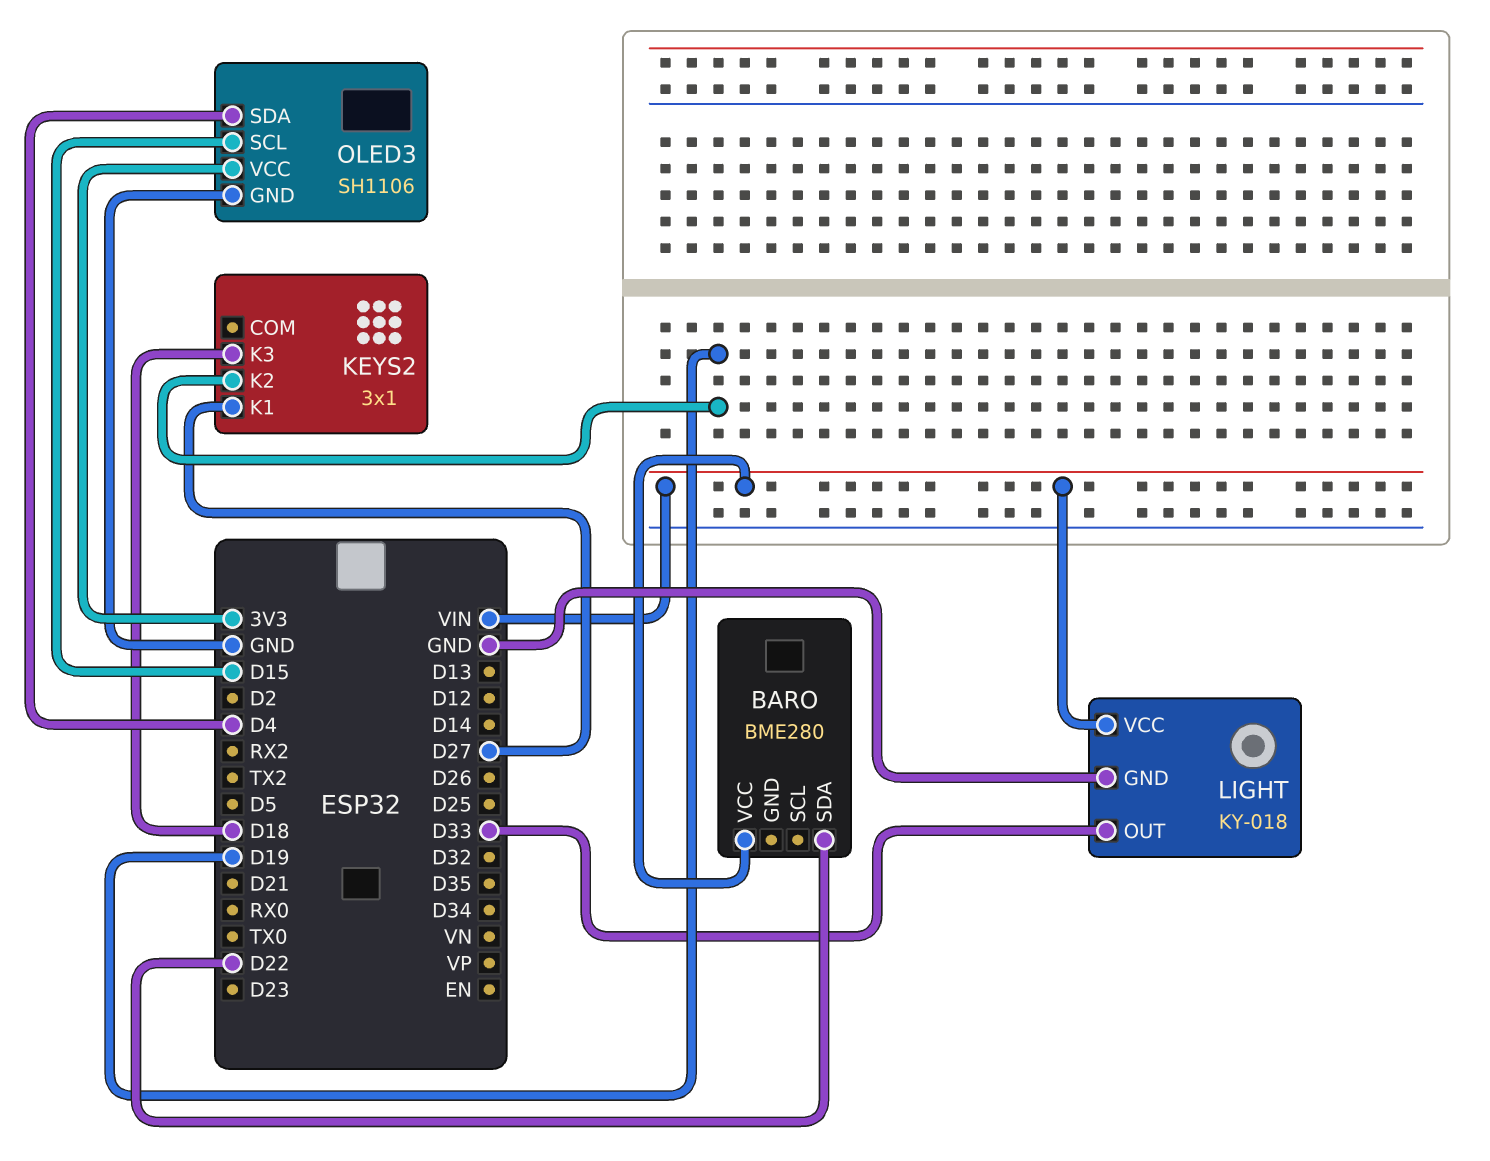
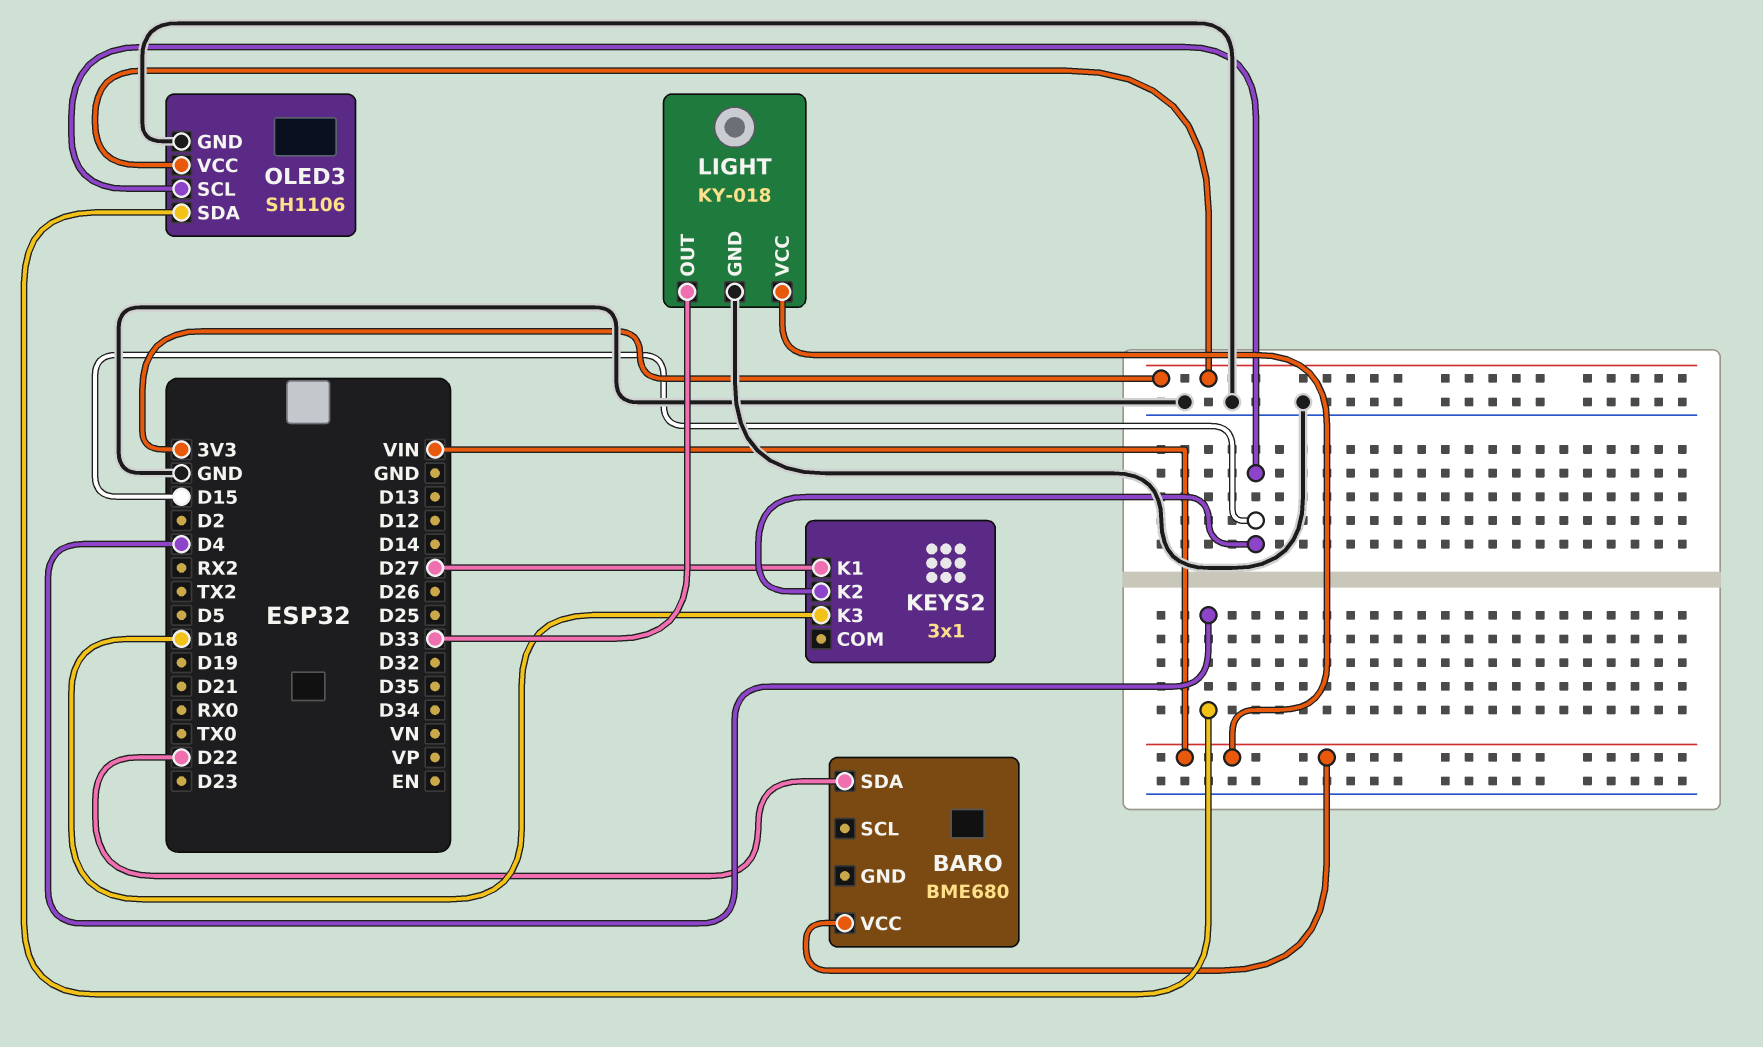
BARO: BME280 -> BME680
KEYS2 pin K2: D19 -> D15

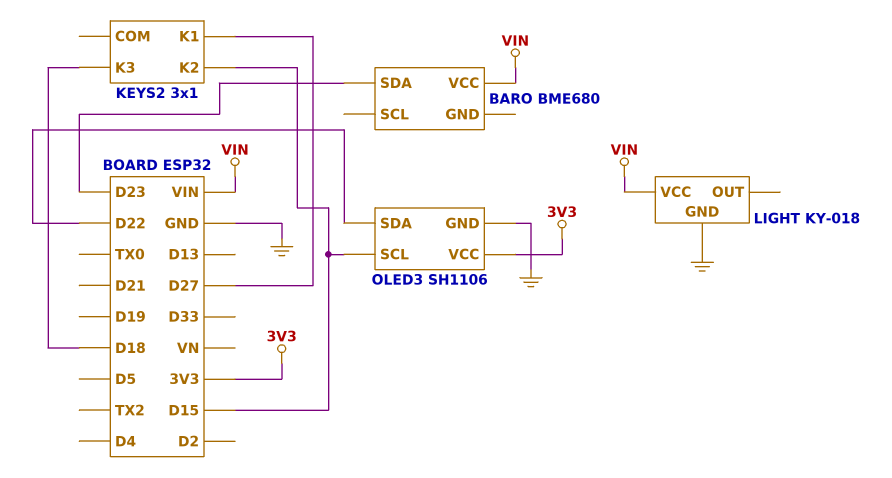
BARO pin SDA: D22 -> D23
LIGHT pin OUT: D33 -> none
OLED3 pin SDA: D4 -> D22

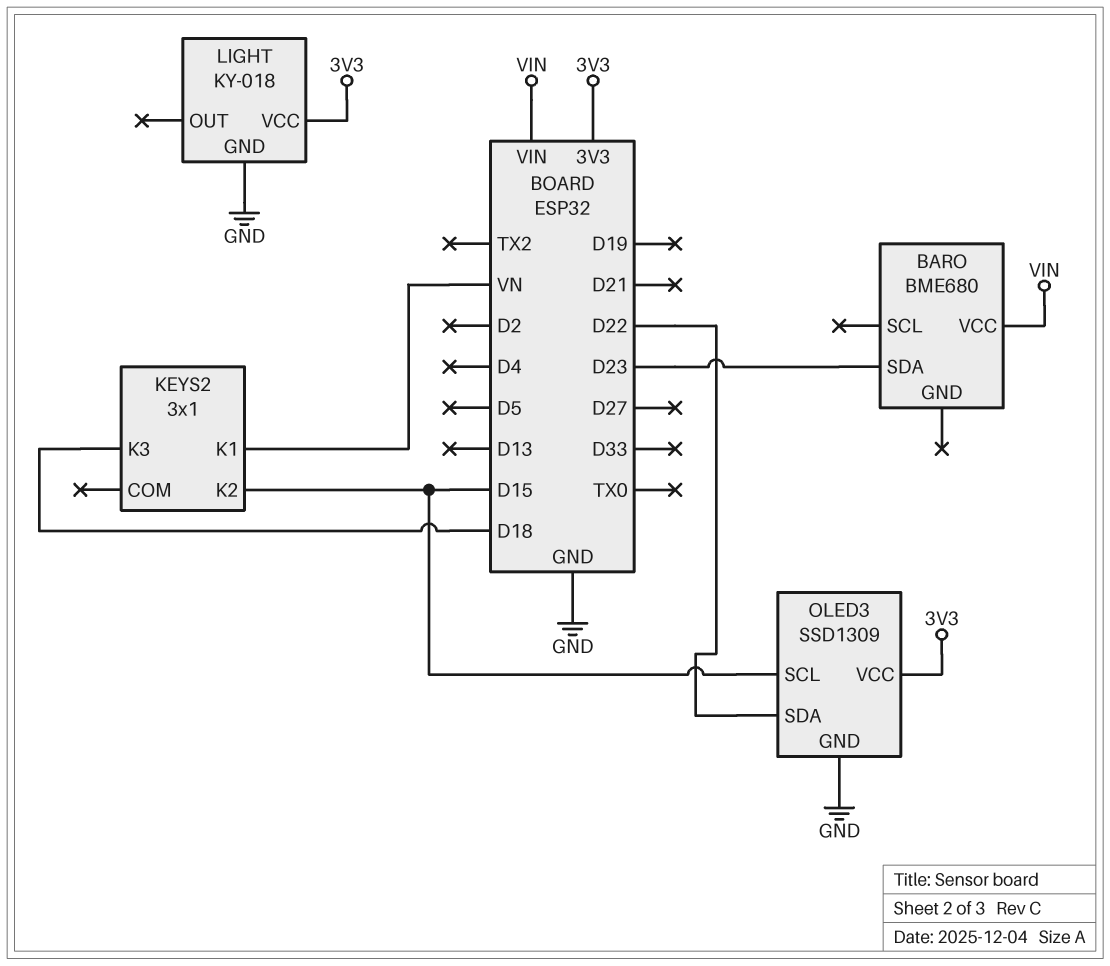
KEYS2 pin K1: D27 -> VN
LIGHT pin VCC: VIN -> 3V3
OLED3: SH1106 -> SSD1309

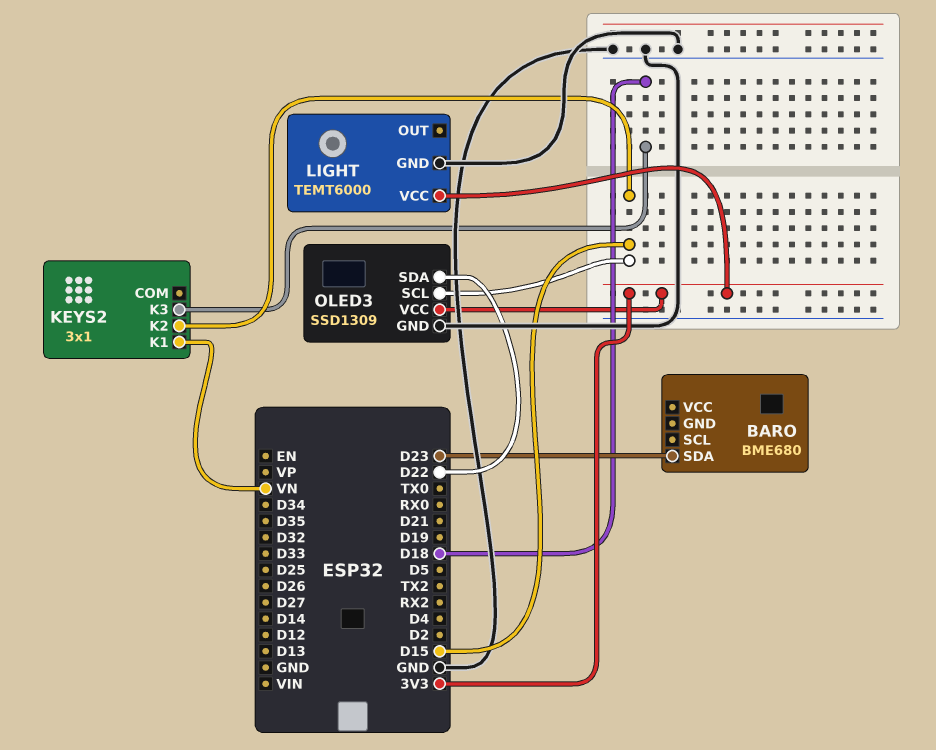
BARO pin VCC: VIN -> none
LIGHT: KY-018 -> TEMT6000

